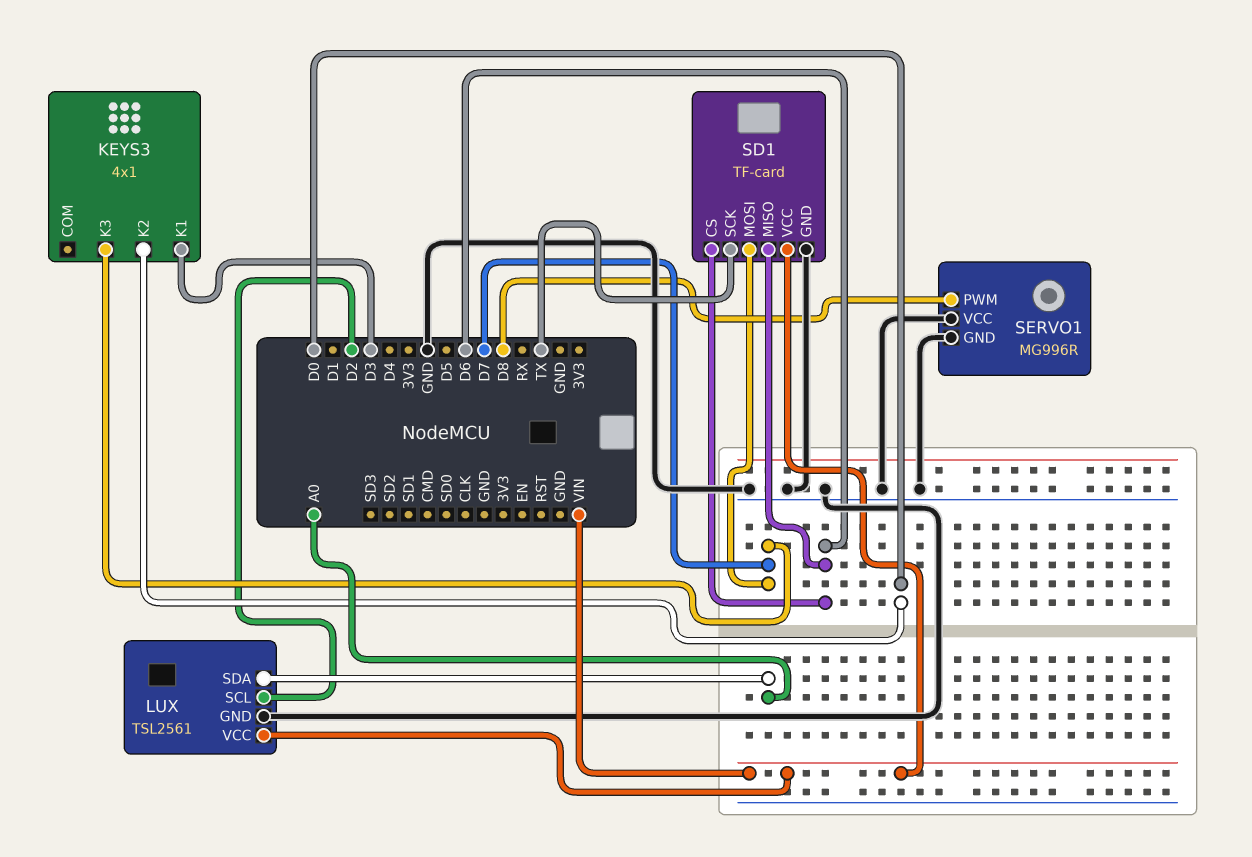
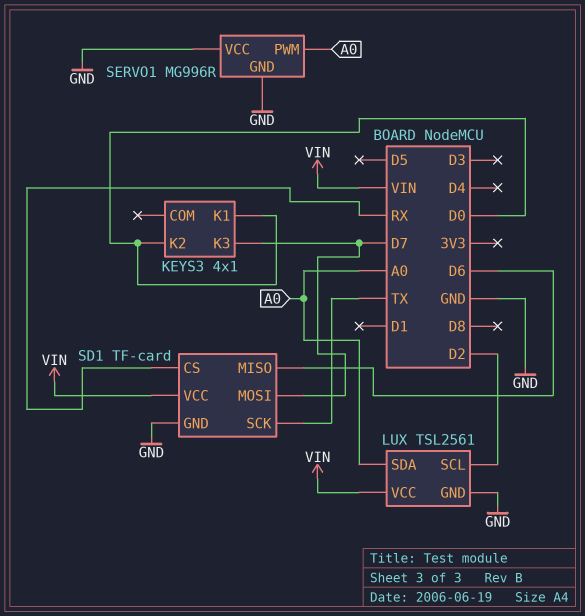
KEYS3 pin K1: D3 -> D0
SD1 pin CS: D6 -> RX
SERVO1 pin PWM: D8 -> A0

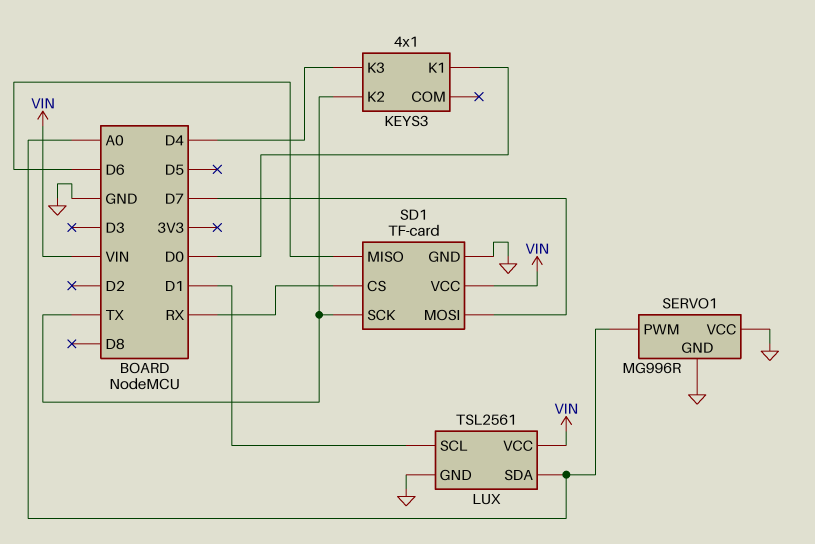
KEYS3 pin K2: D0 -> TX
KEYS3 pin K3: D7 -> D4
LUX pin SCL: D2 -> D1

